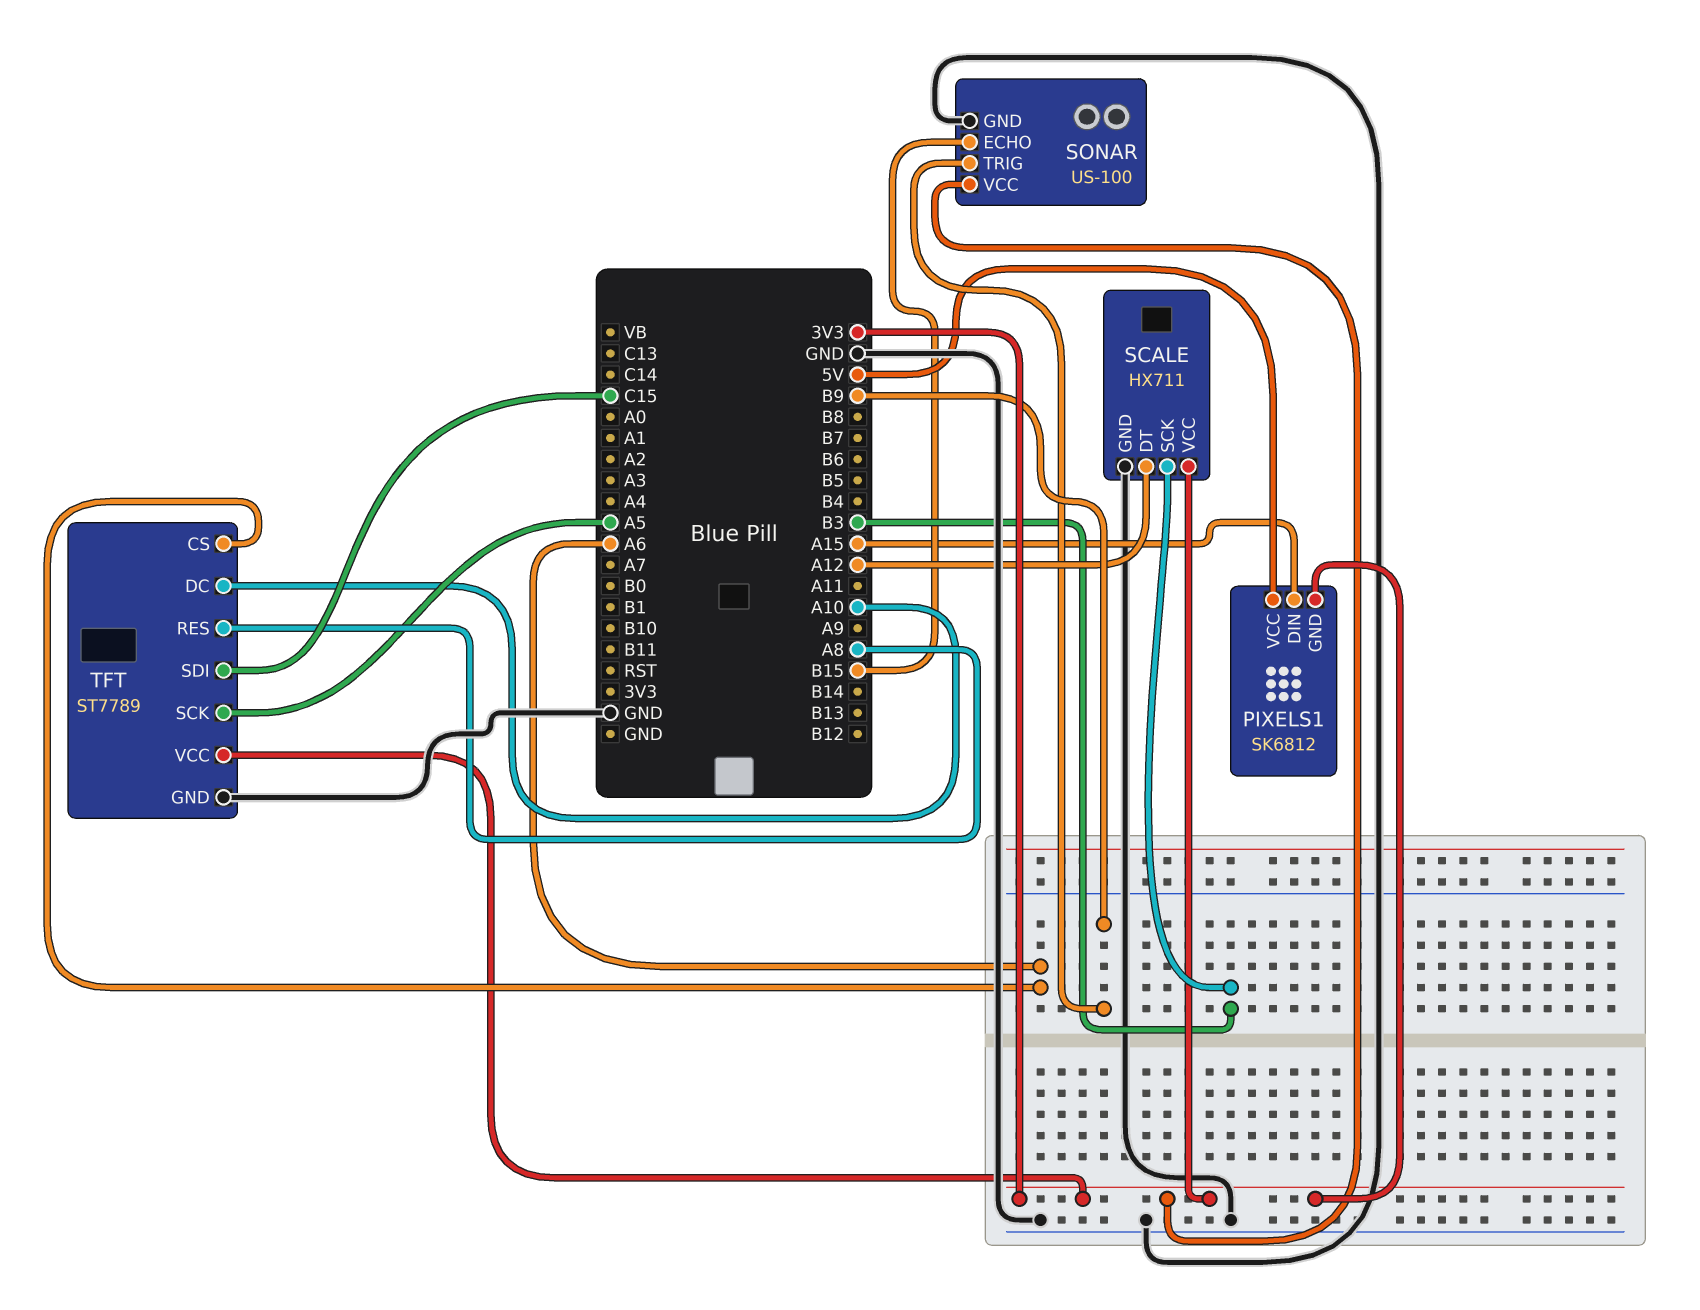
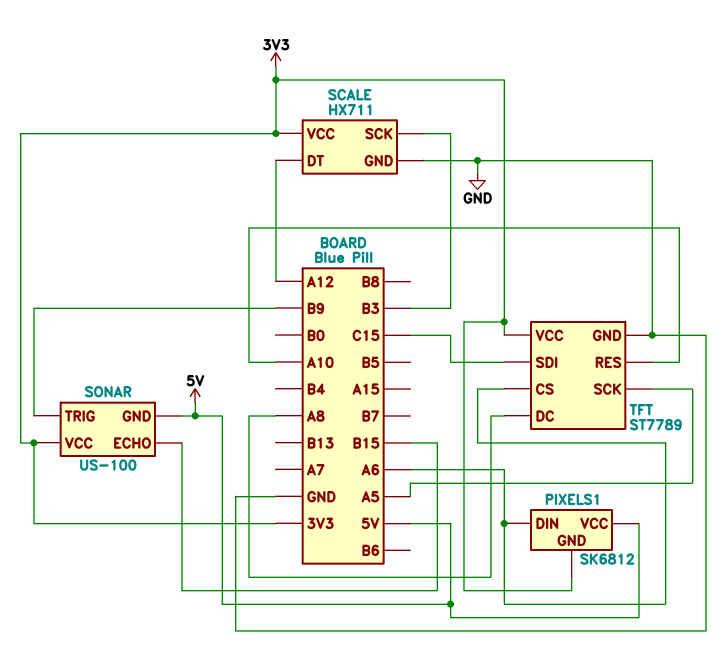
PIXELS1 pin DIN: A15 -> A6
SONAR pin GND: GND -> 5V
TFT pin DC: A10 -> A8
TFT pin RES: A8 -> A10

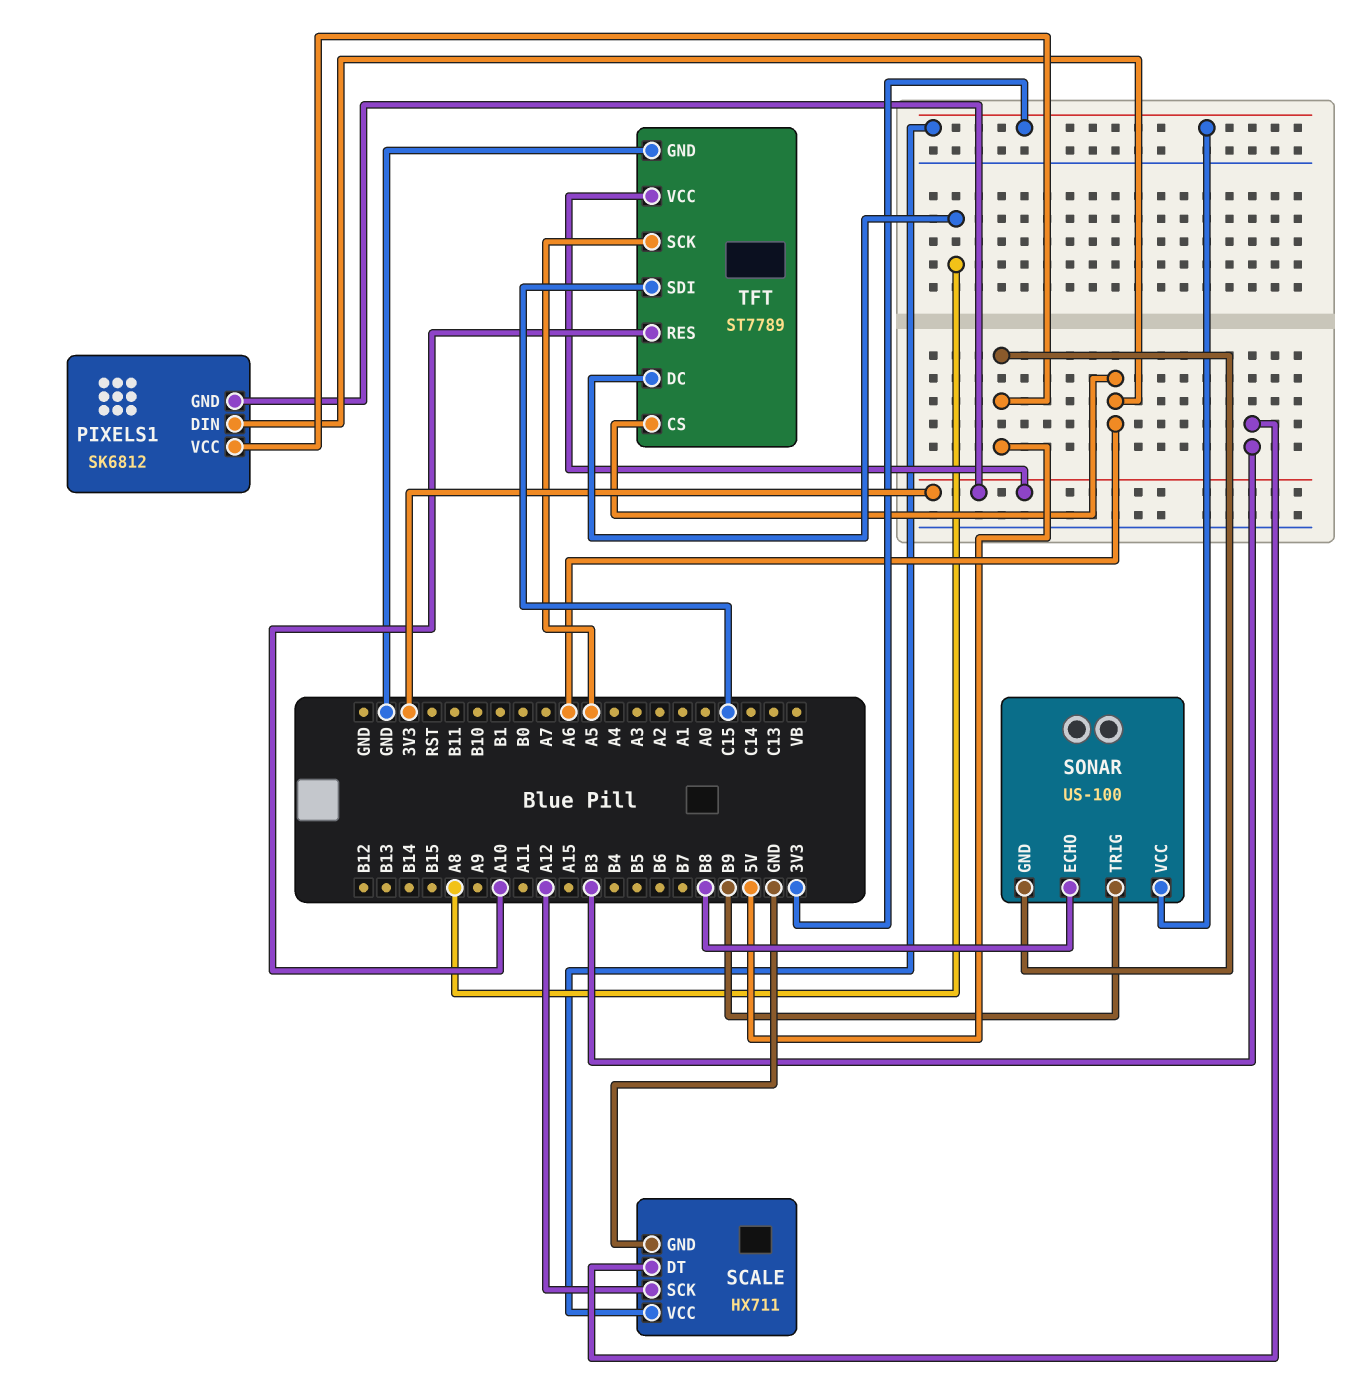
SCALE pin DT: A12 -> B3
SCALE pin SCK: B3 -> A12
SONAR pin ECHO: B15 -> B8

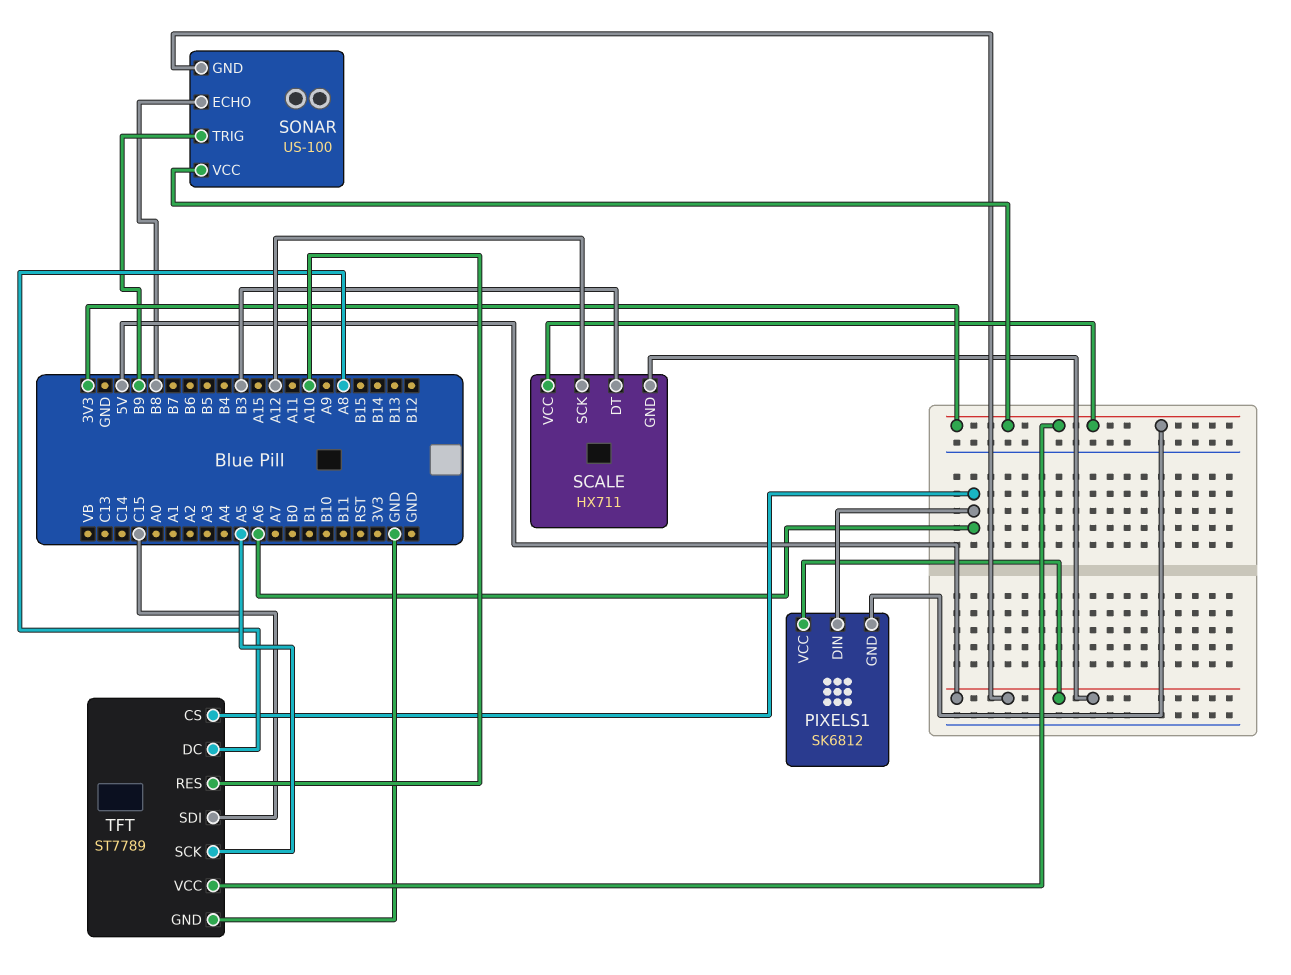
SCALE pin GND: GND -> 5V

